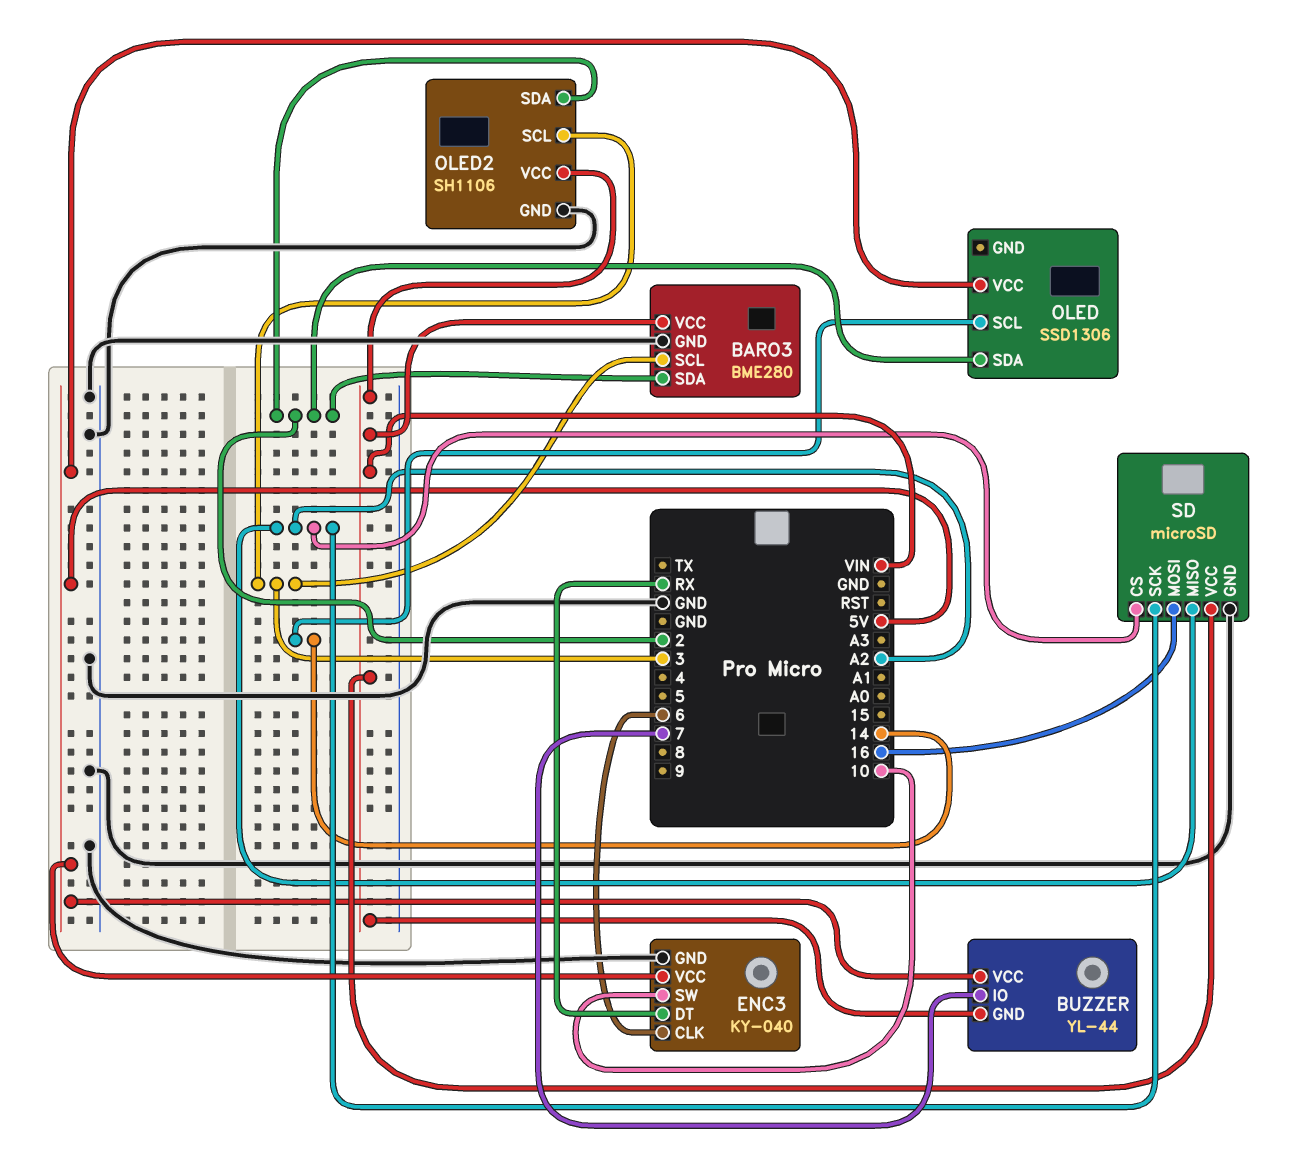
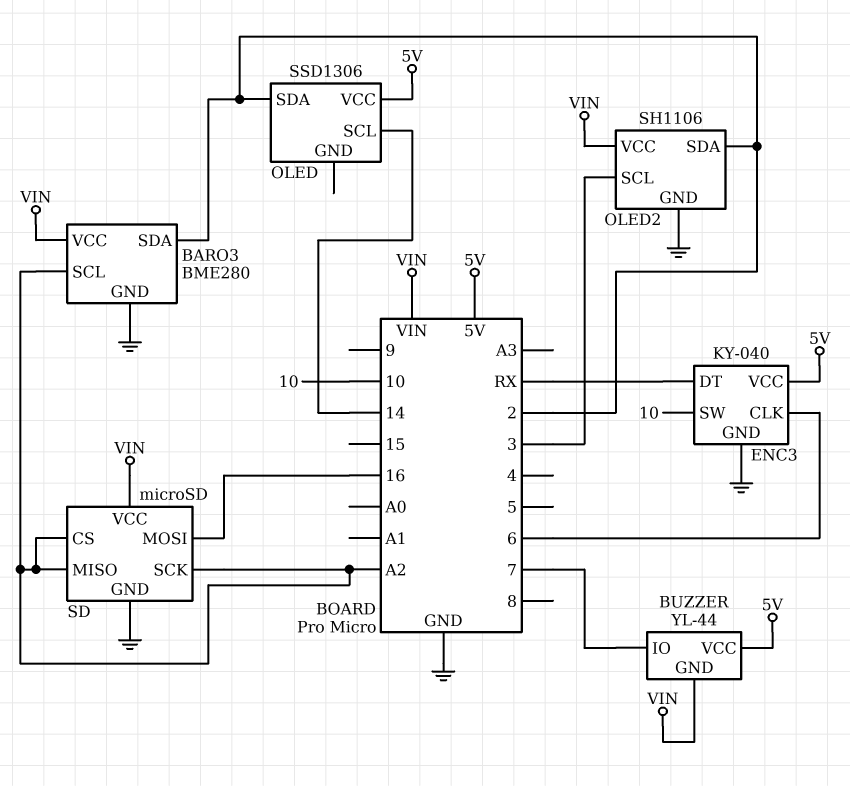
BARO3 pin SCL: 3 -> A2

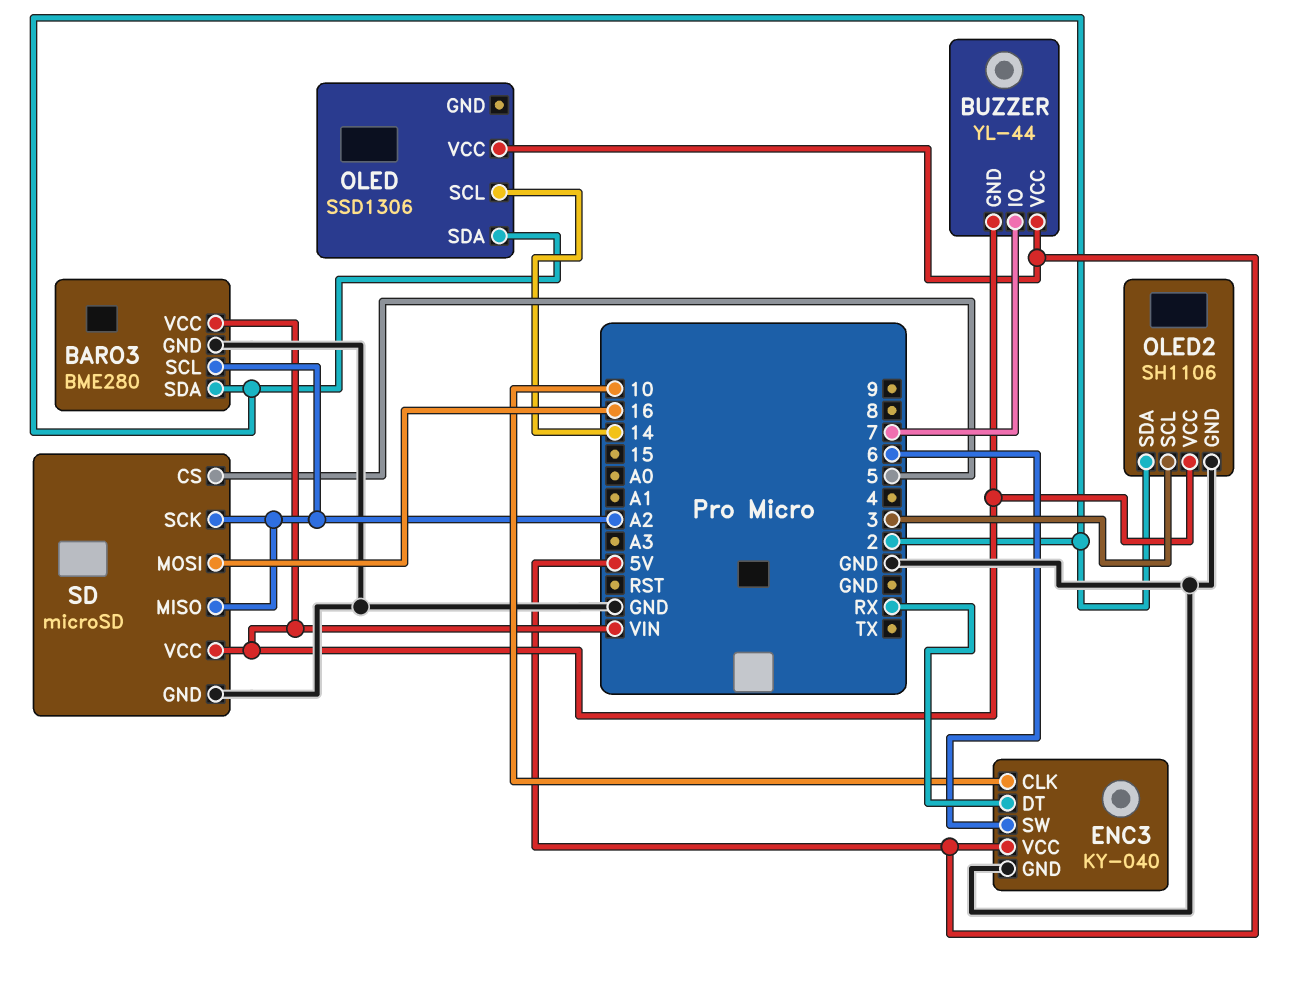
ENC3 pin CLK: 6 -> 10
ENC3 pin SW: 10 -> 6
SD pin CS: A2 -> 5

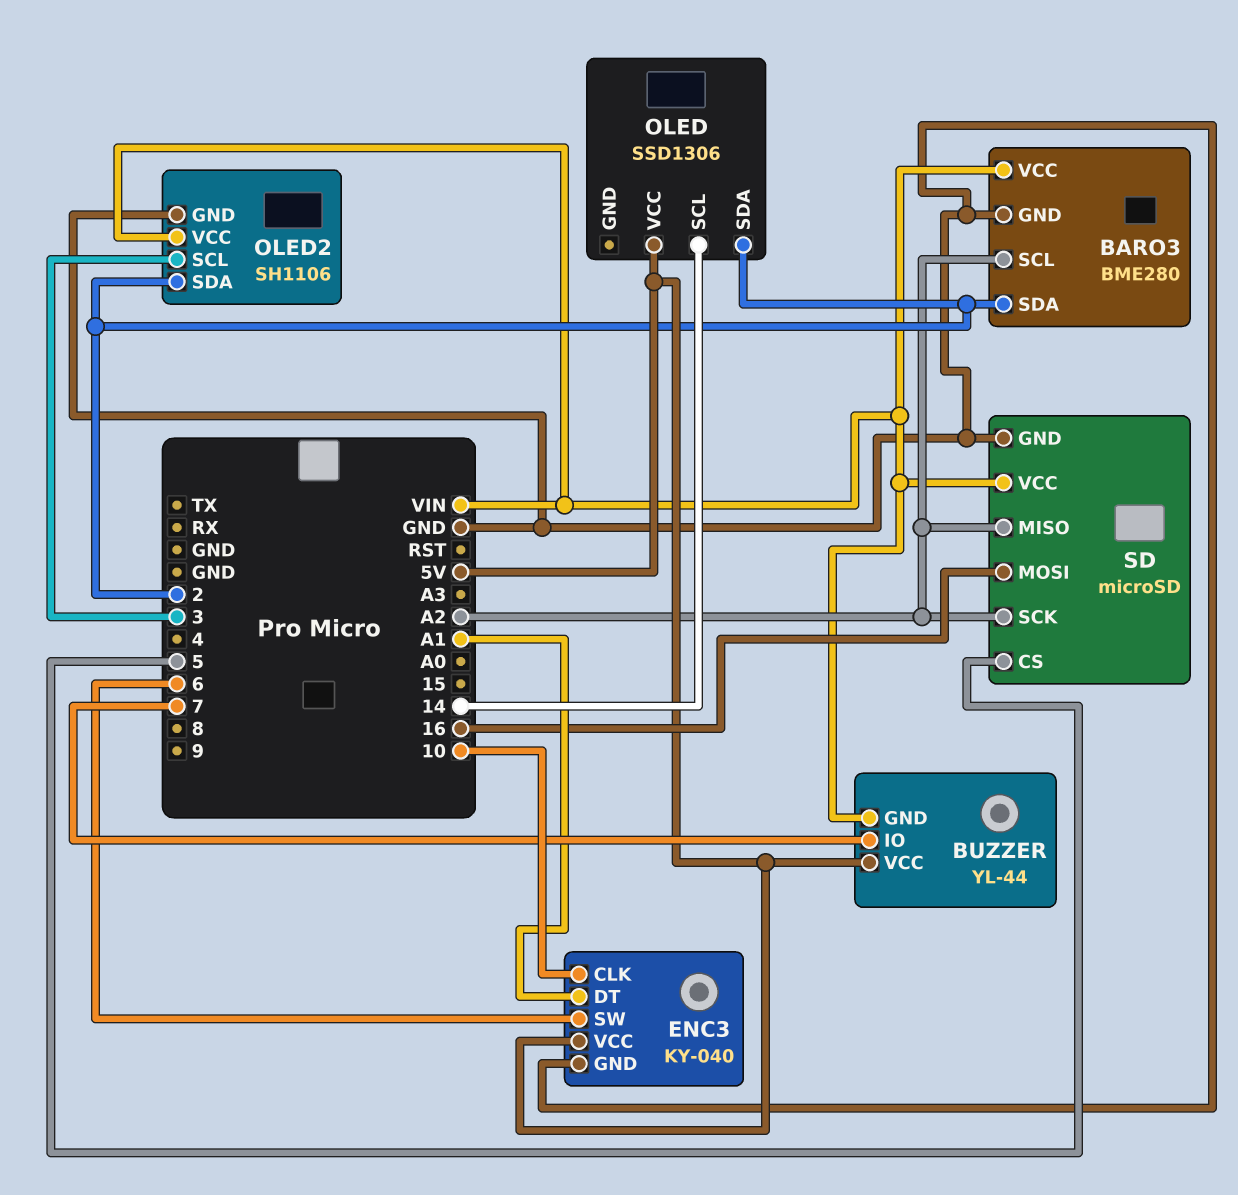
ENC3 pin DT: RX -> A1

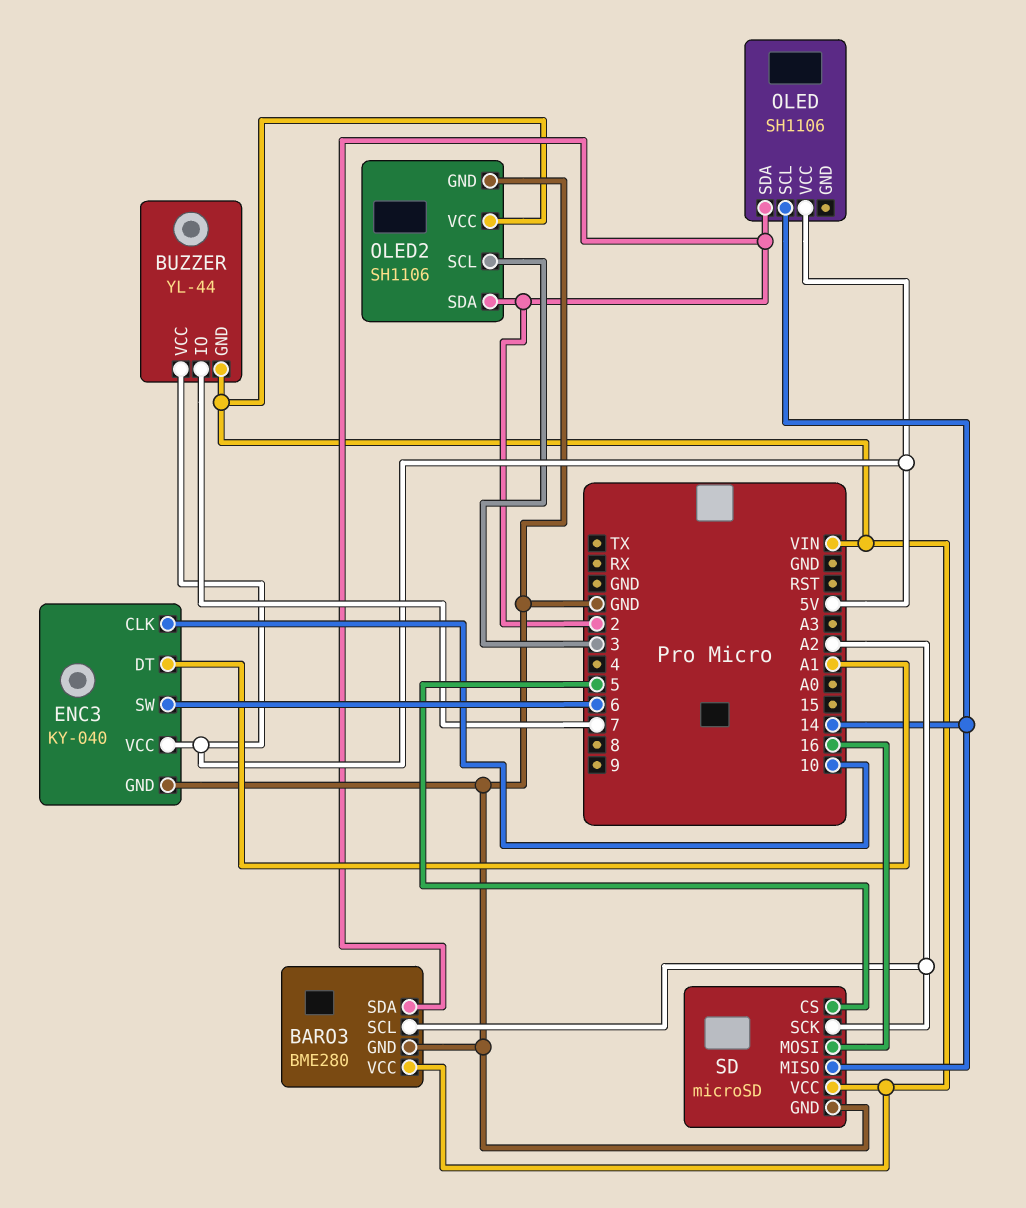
OLED: SSD1306 -> SH1106
SD pin MISO: A2 -> 14

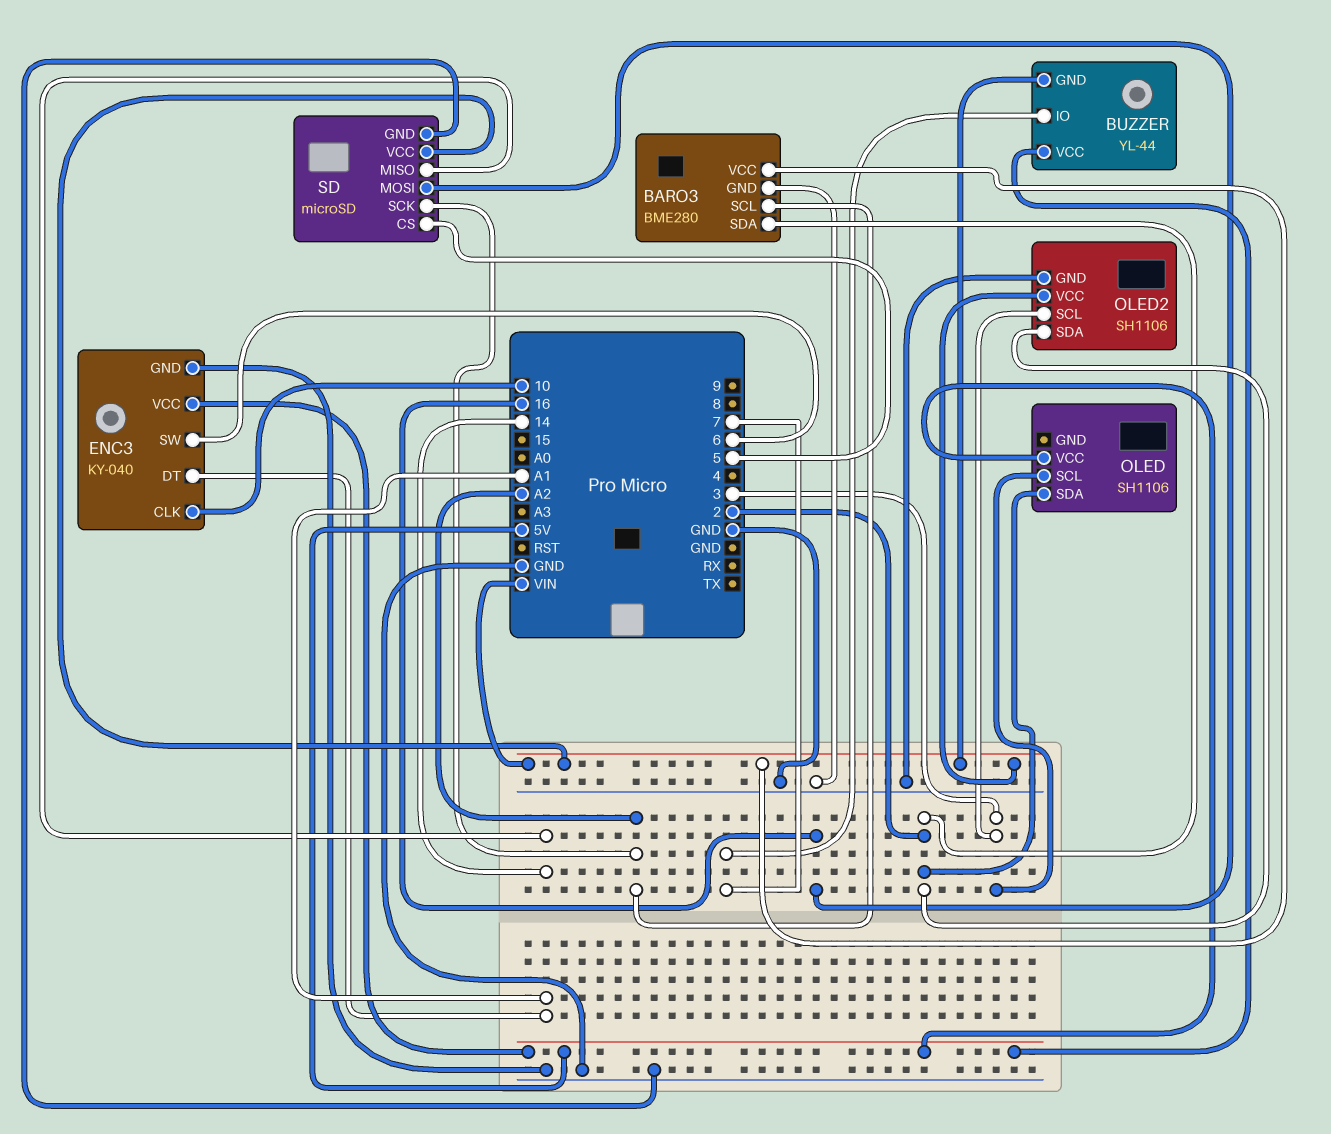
OLED pin SCL: 14 -> 3

